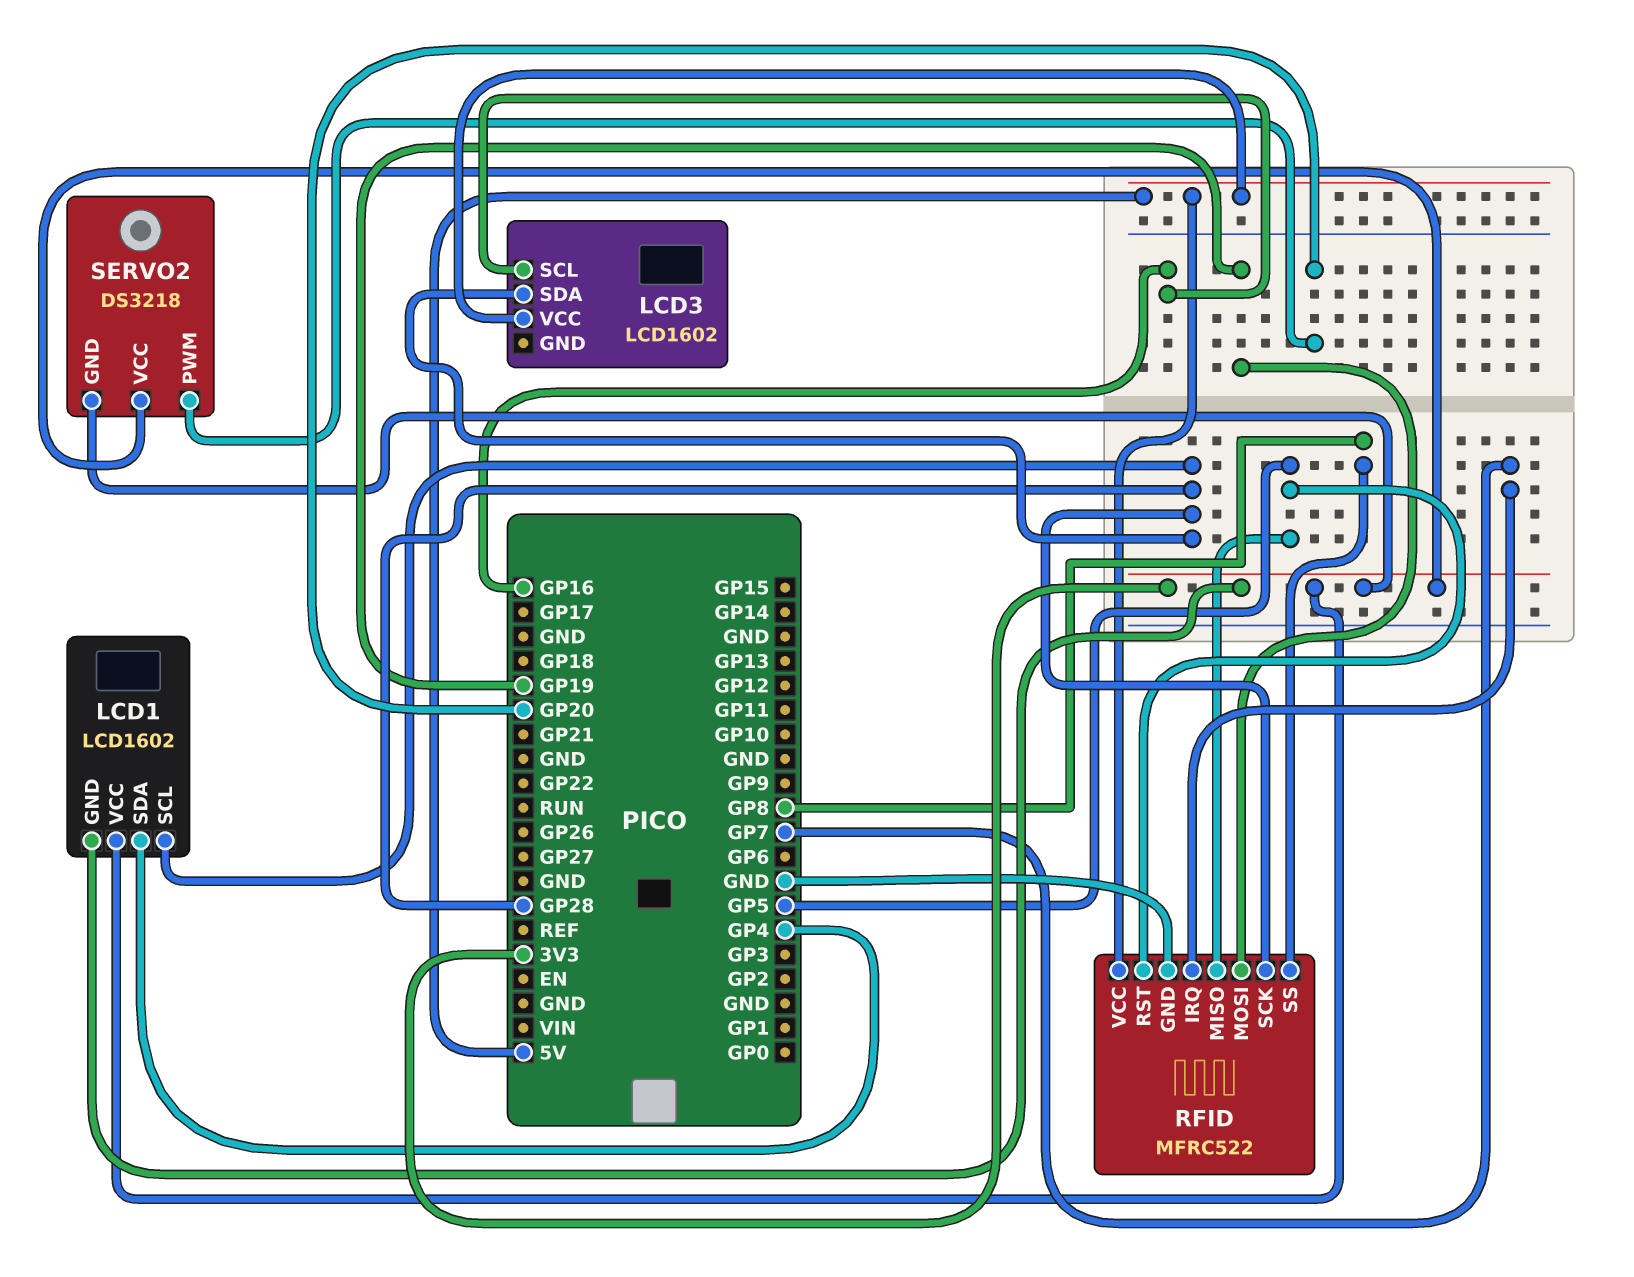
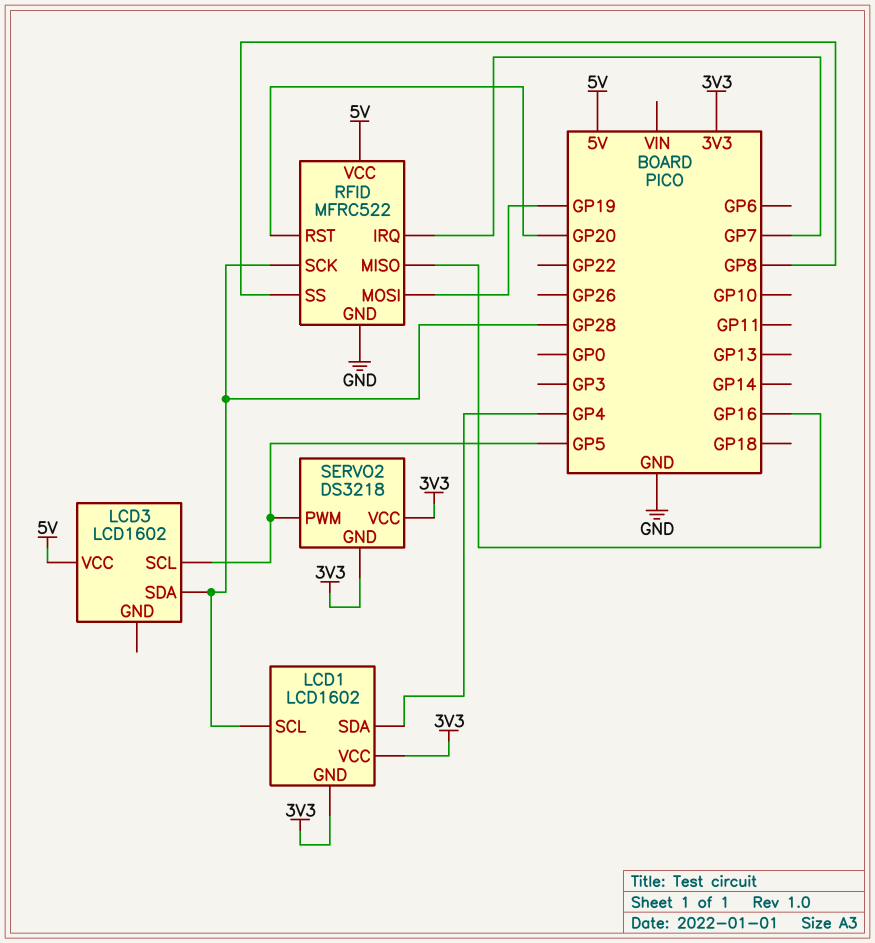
LCD3 pin SCL: GP16 -> GP5
RFID pin MISO: GP5 -> GP16
RFID pin RST: GP5 -> GP20
SERVO2 pin PWM: GP20 -> GP5

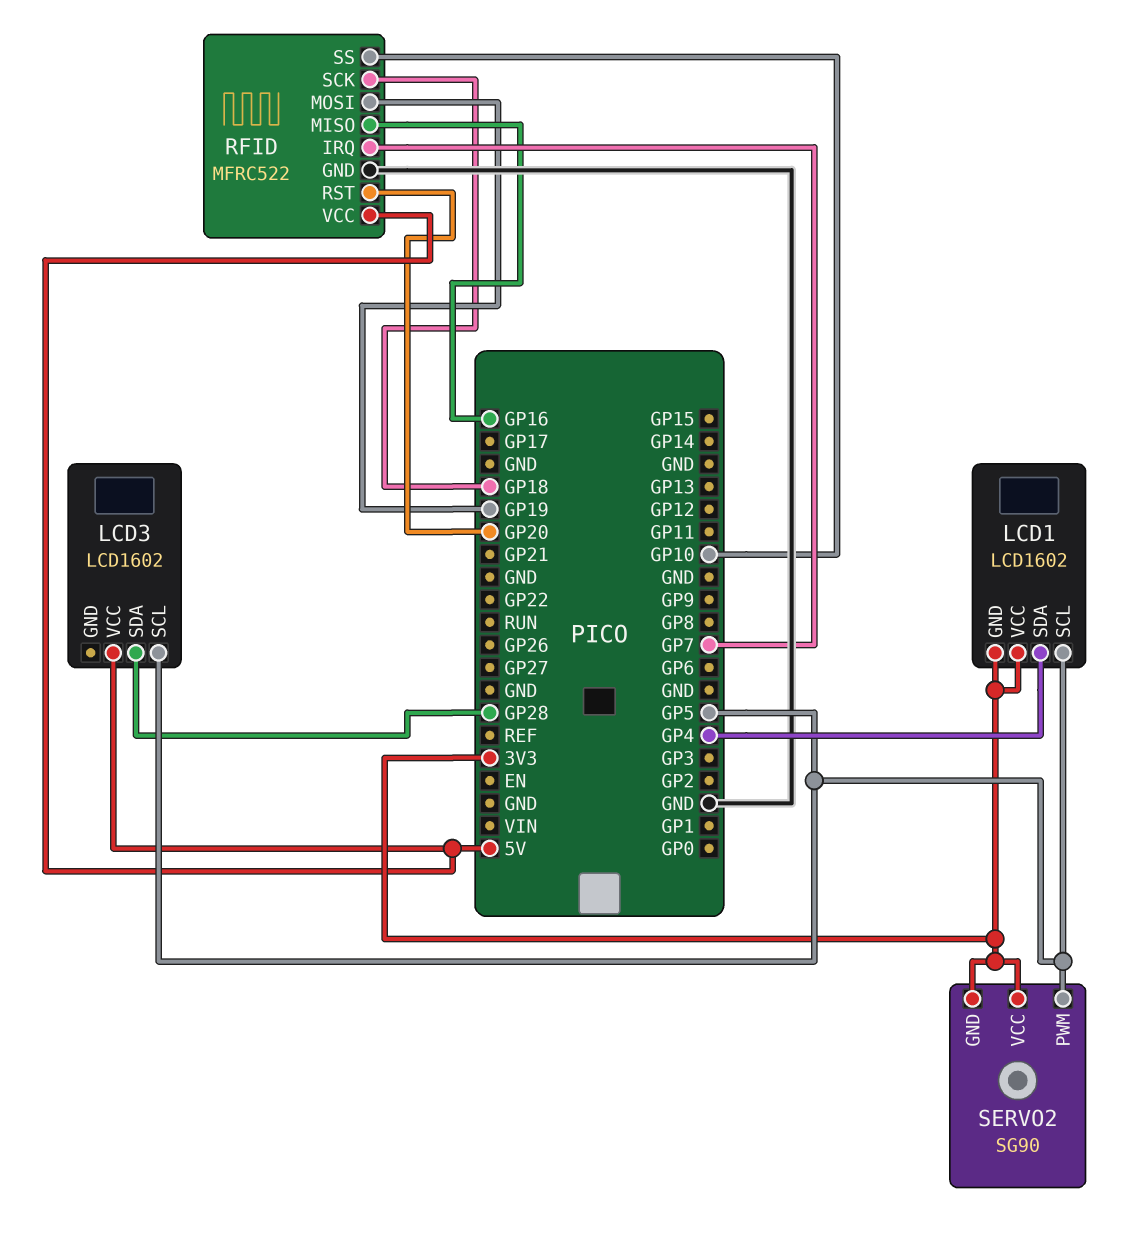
LCD1 pin SCL: GP28 -> GP5
RFID pin SCK: GP28 -> GP18
RFID pin SS: GP8 -> GP10
SERVO2: DS3218 -> SG90

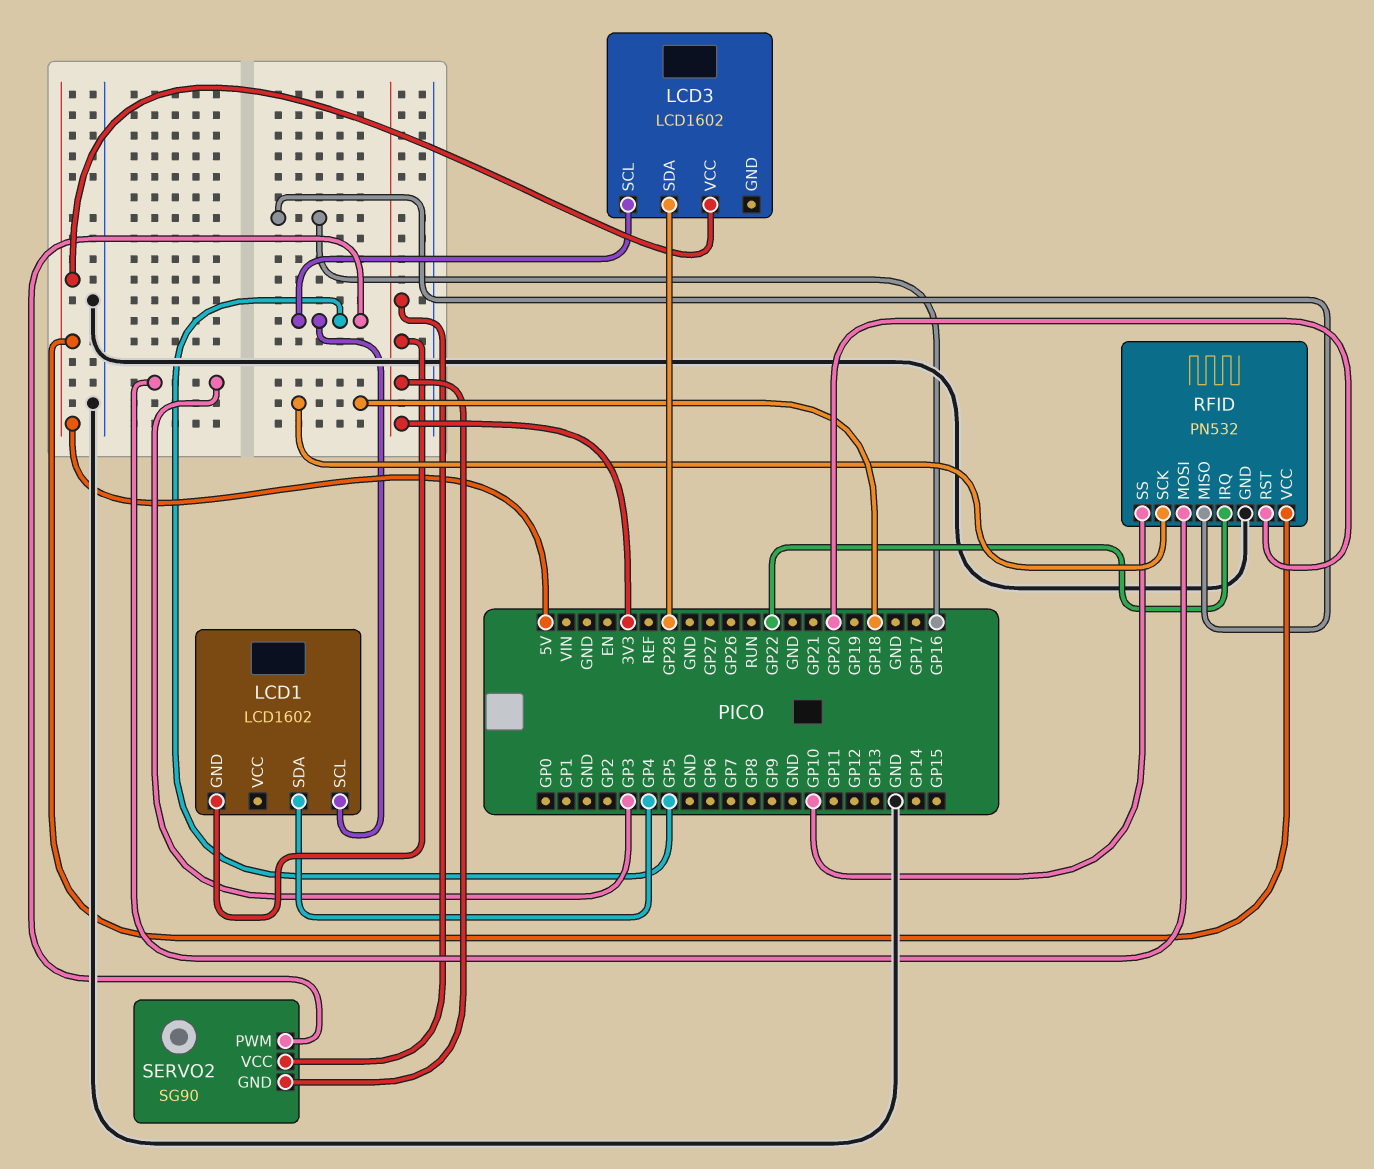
LCD1 pin VCC: 3V3 -> none
RFID: MFRC522 -> PN532
RFID pin IRQ: GP7 -> GP22
RFID pin MOSI: GP19 -> GP3

